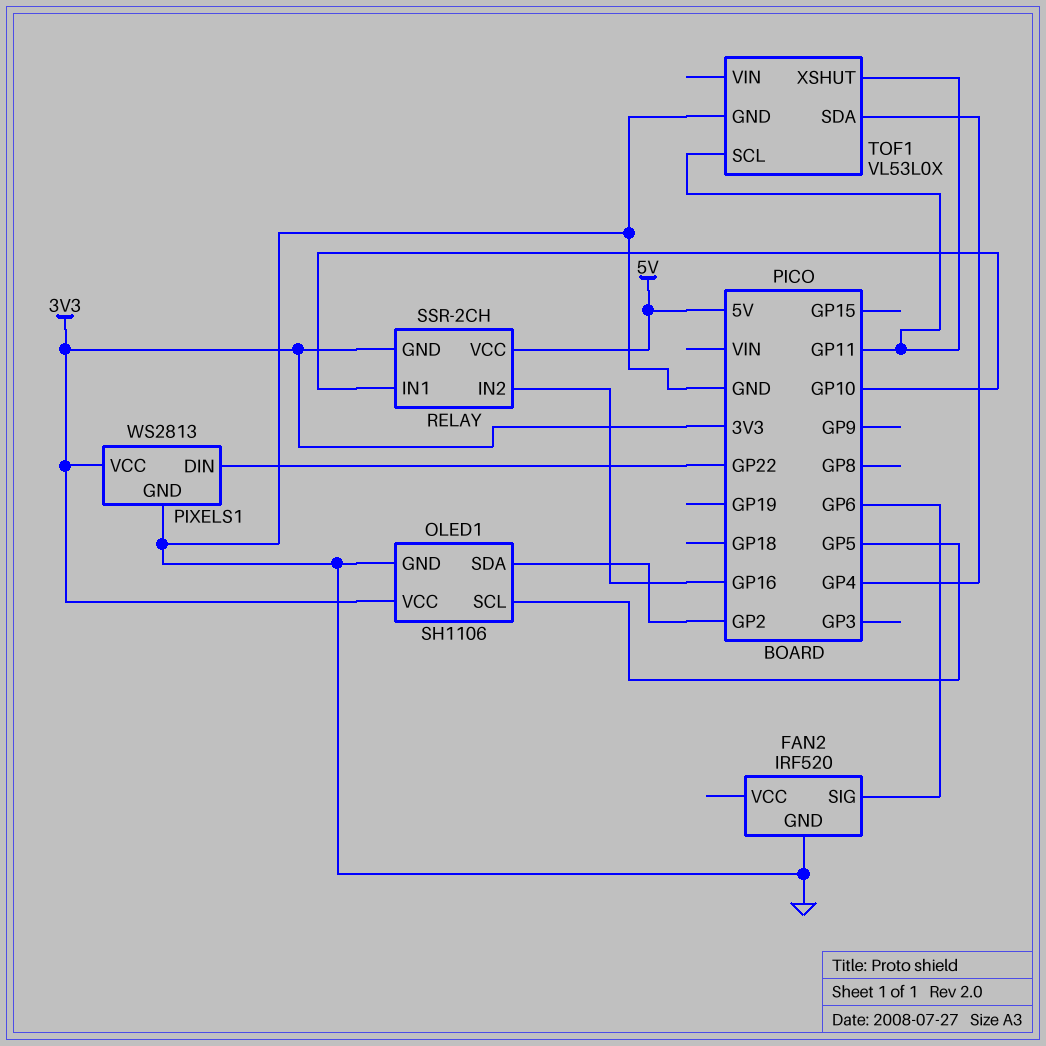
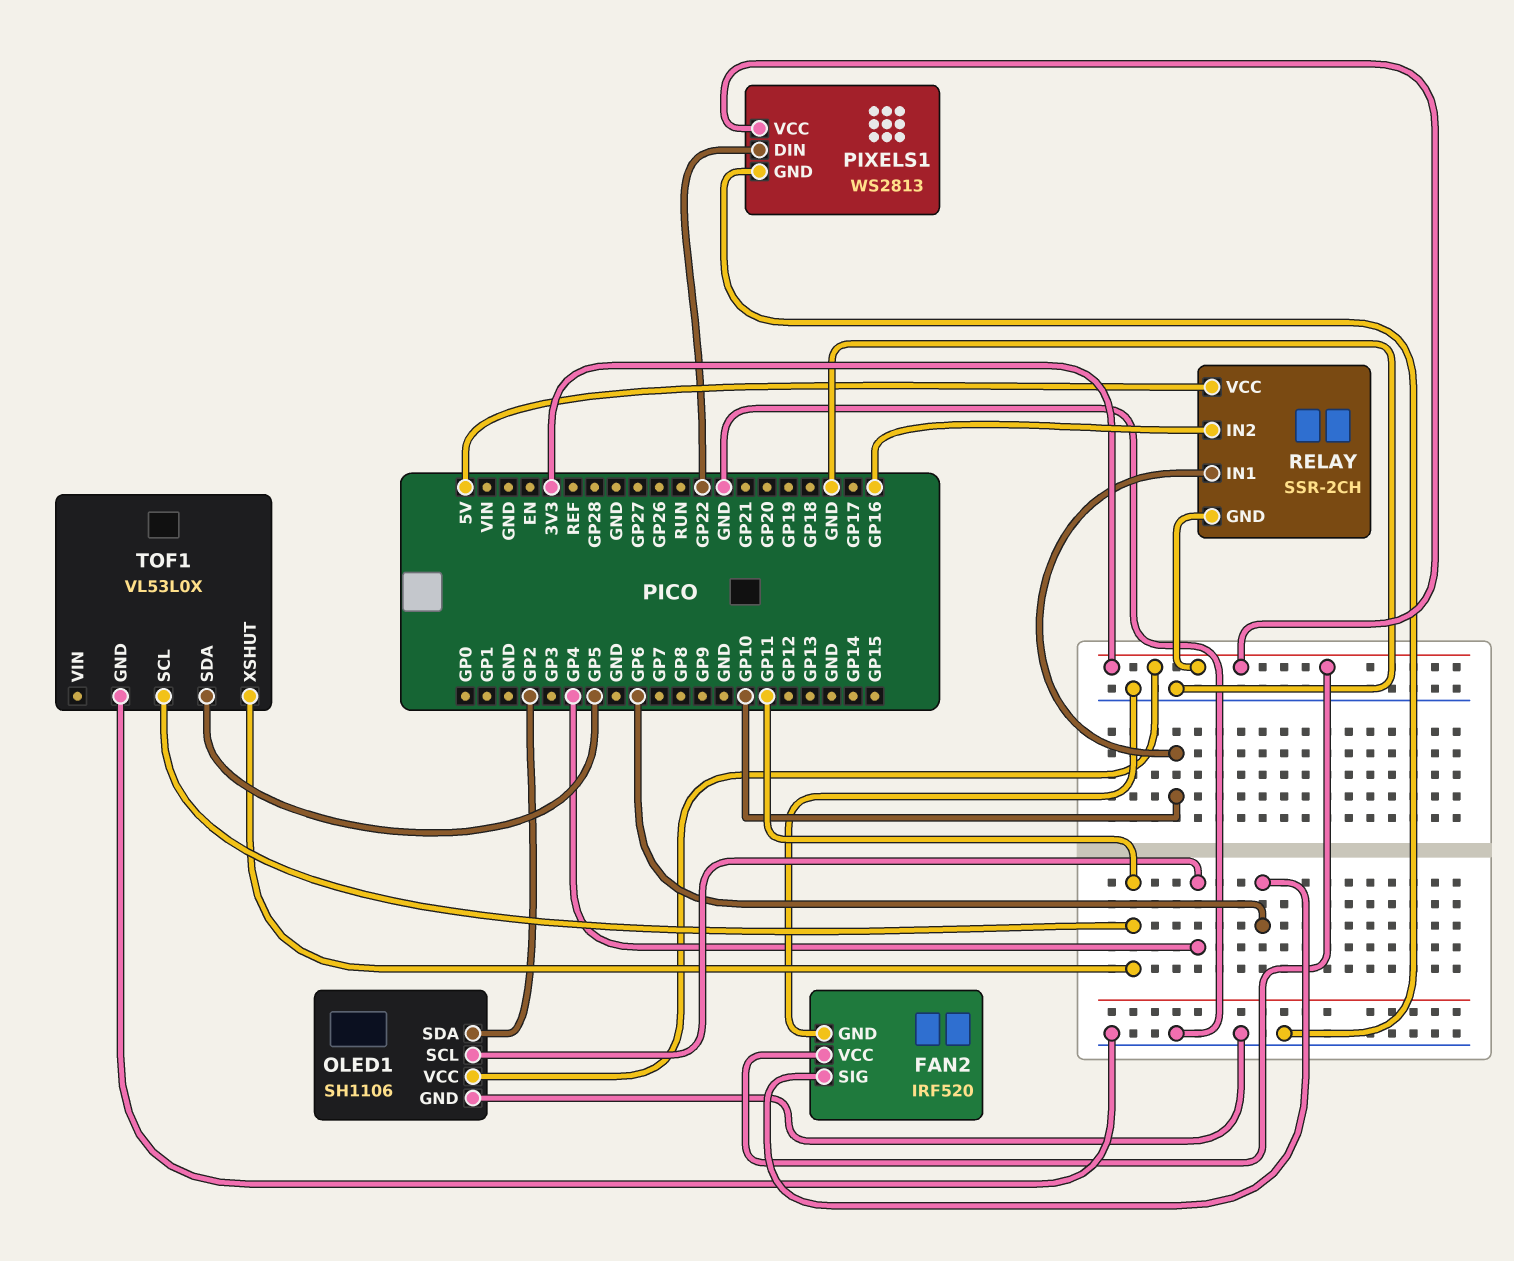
FAN2 pin VCC: none -> 3V3
OLED1 pin SCL: GP5 -> GP4
TOF1 pin SDA: GP4 -> GP5

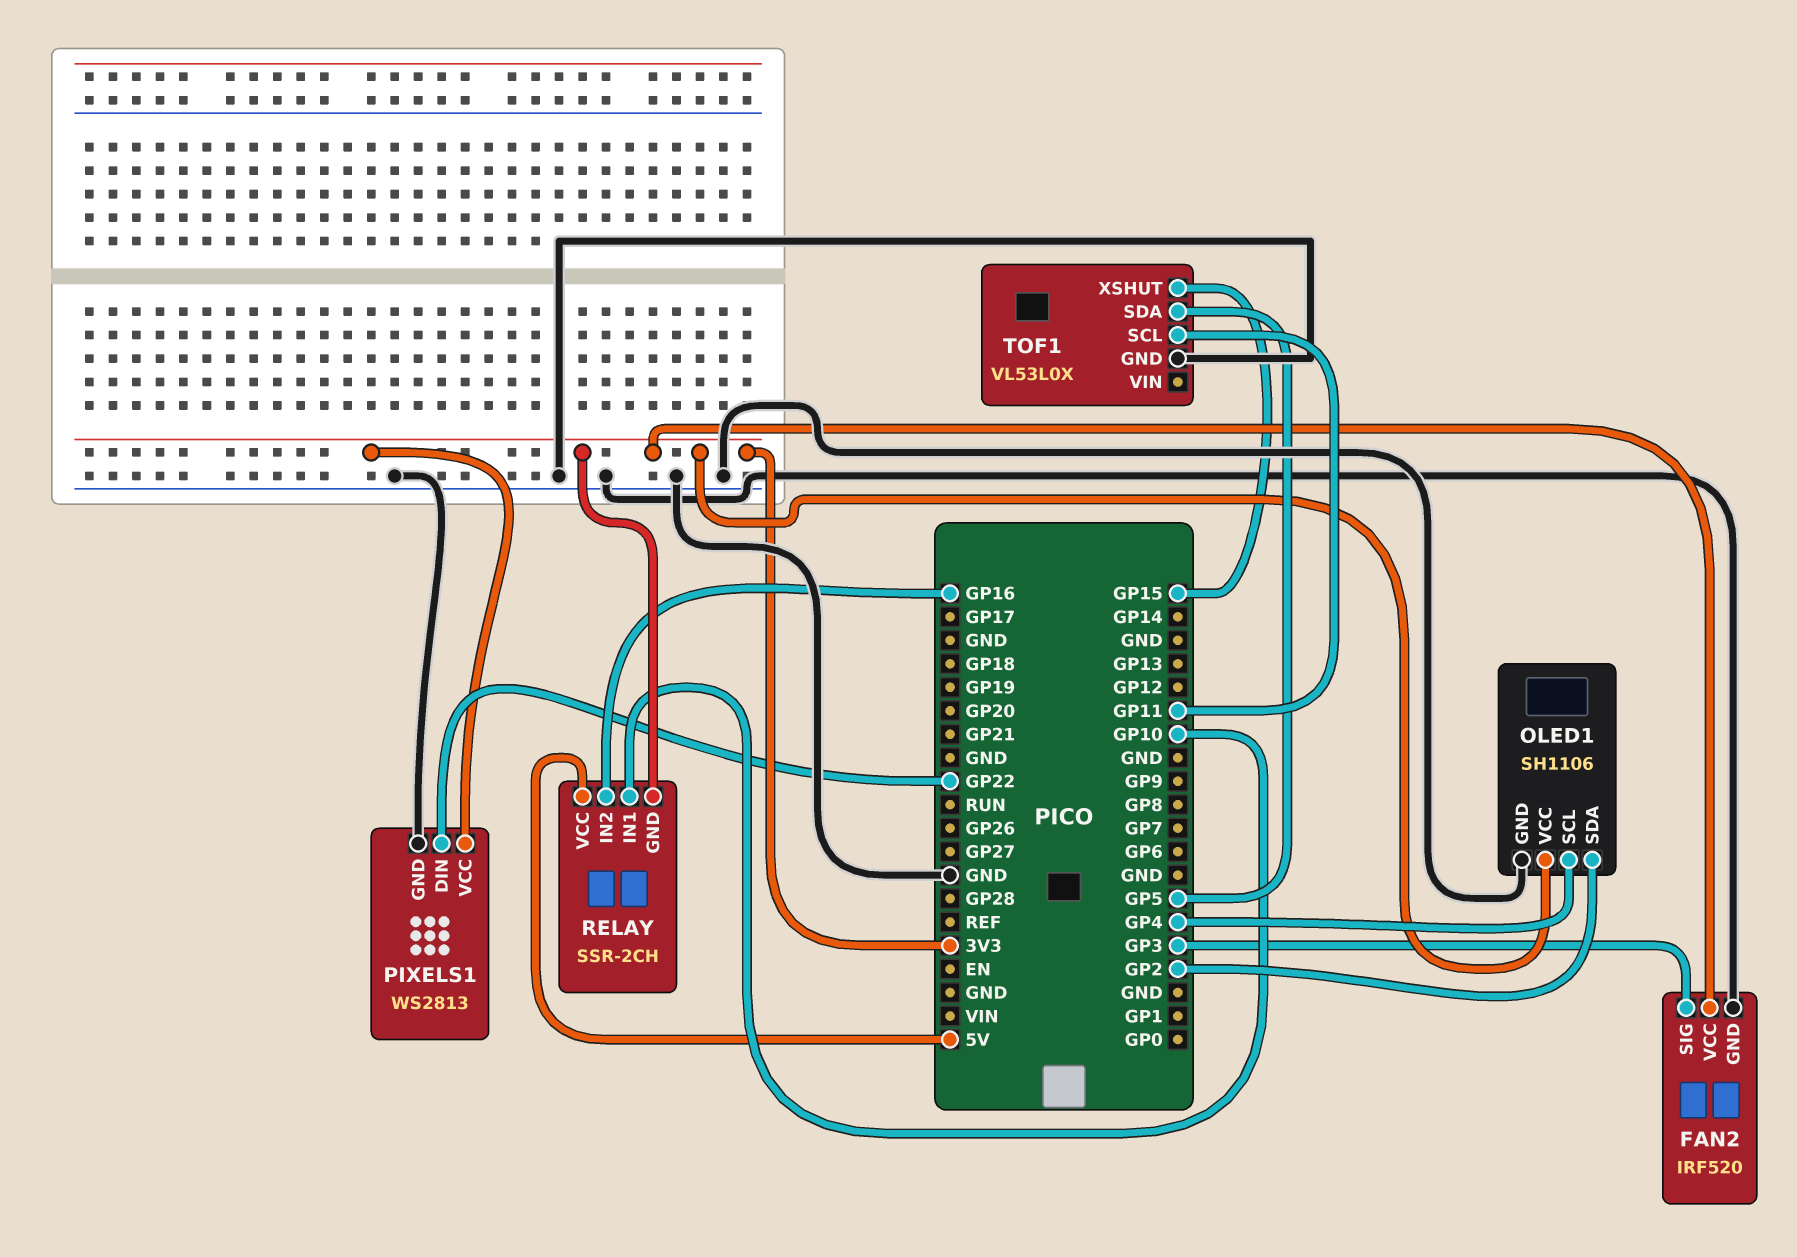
FAN2 pin SIG: GP6 -> GP3
TOF1 pin XSHUT: GP11 -> GP15

